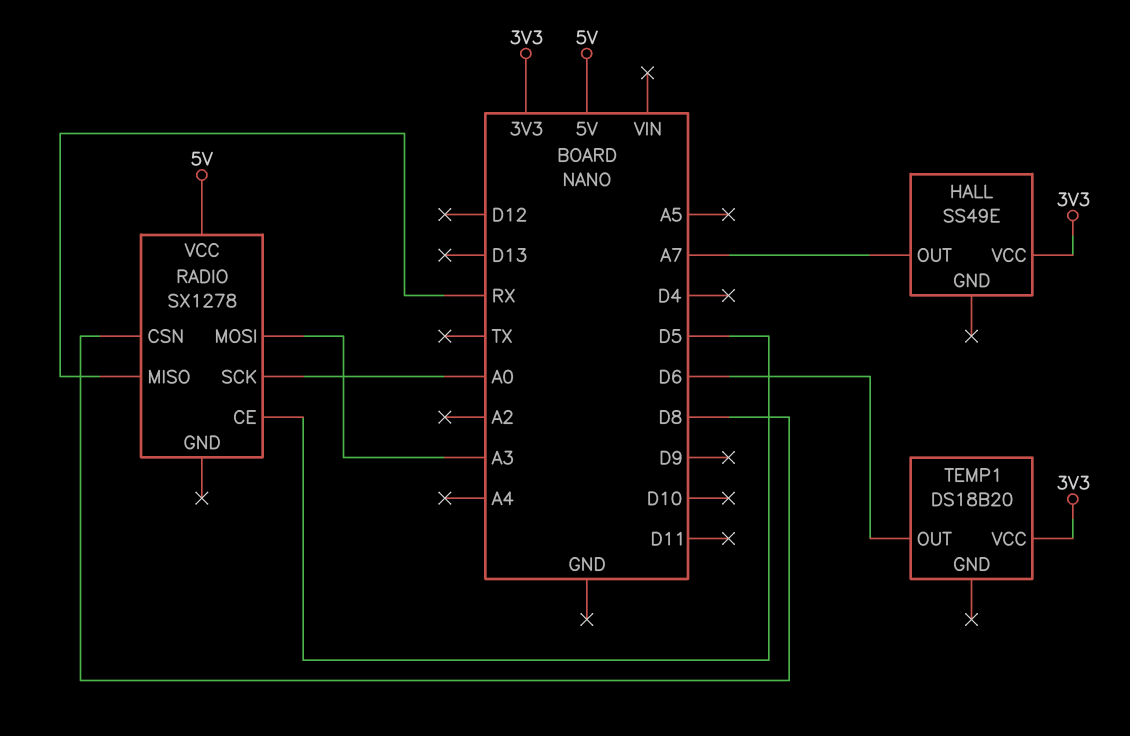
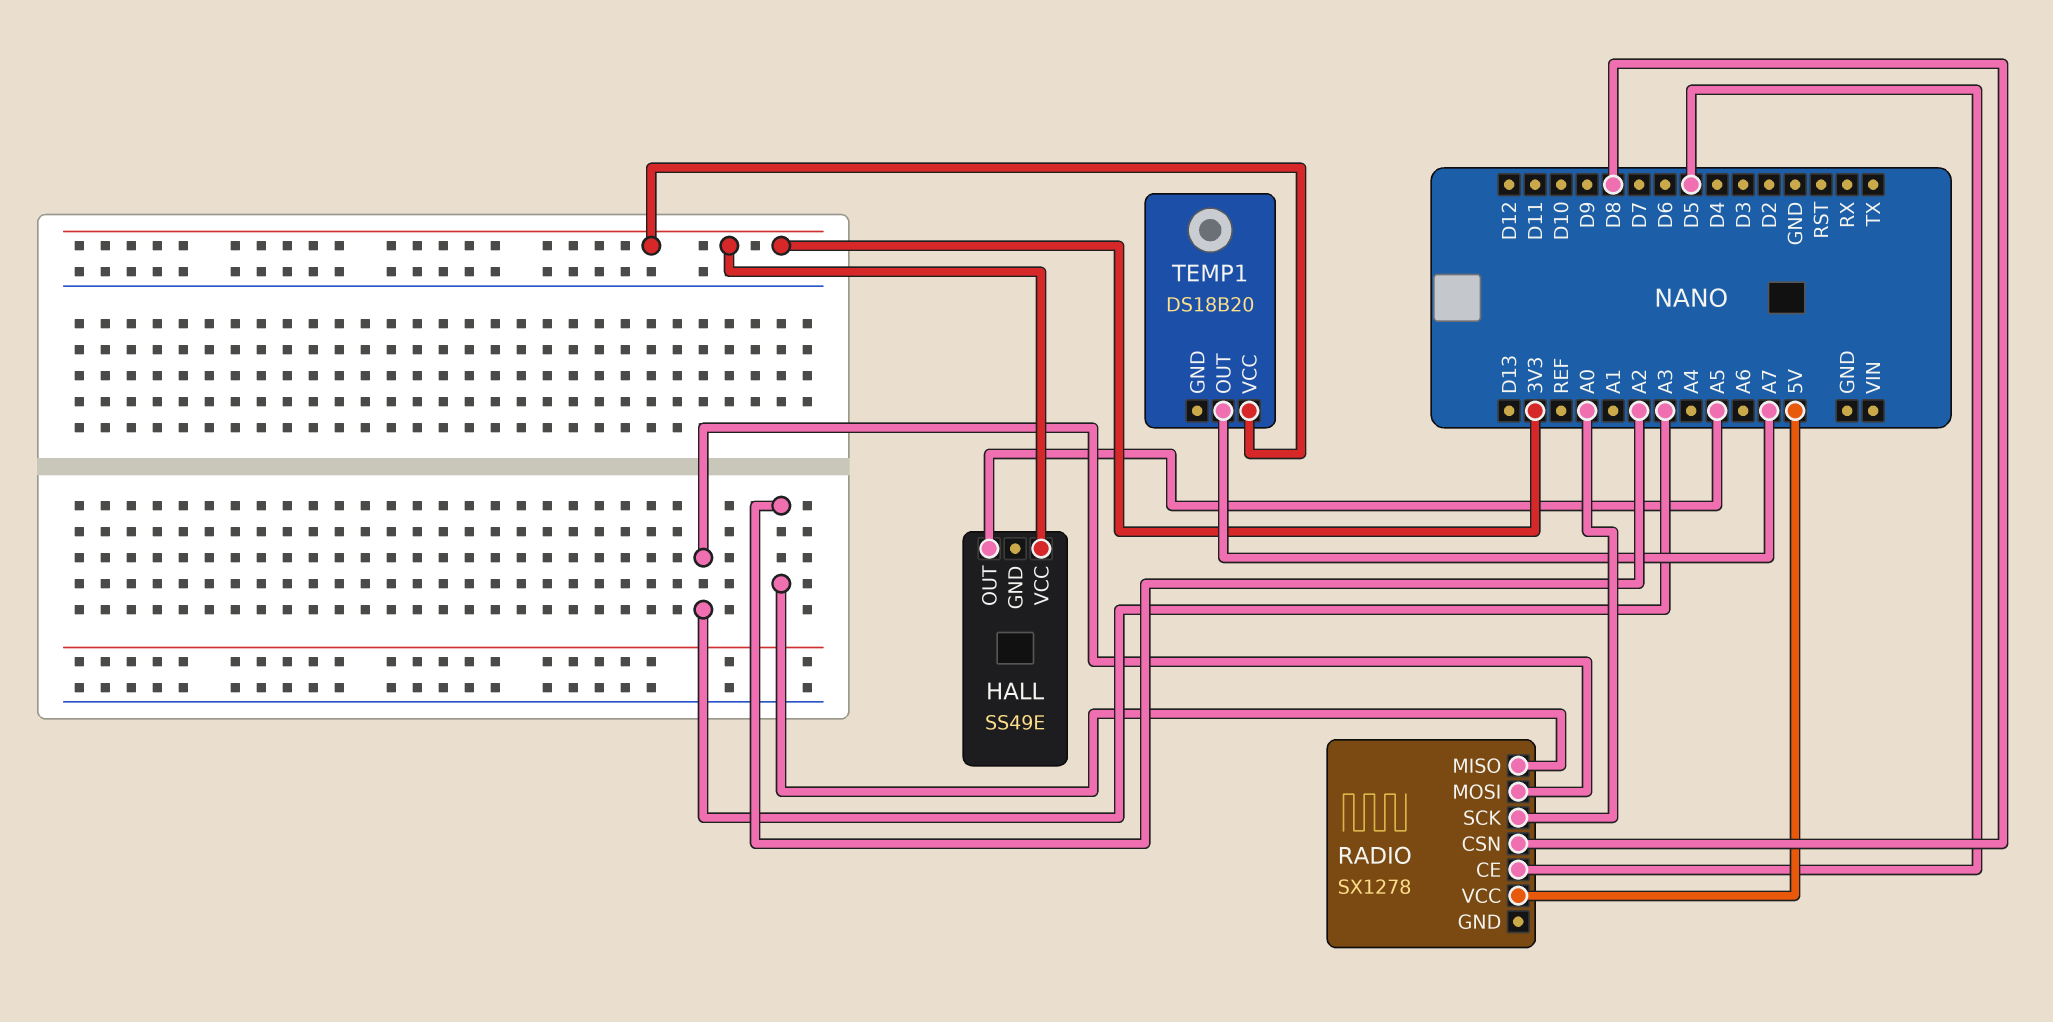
HALL pin OUT: A7 -> A5
RADIO pin MISO: RX -> A2
TEMP1 pin OUT: D6 -> A7

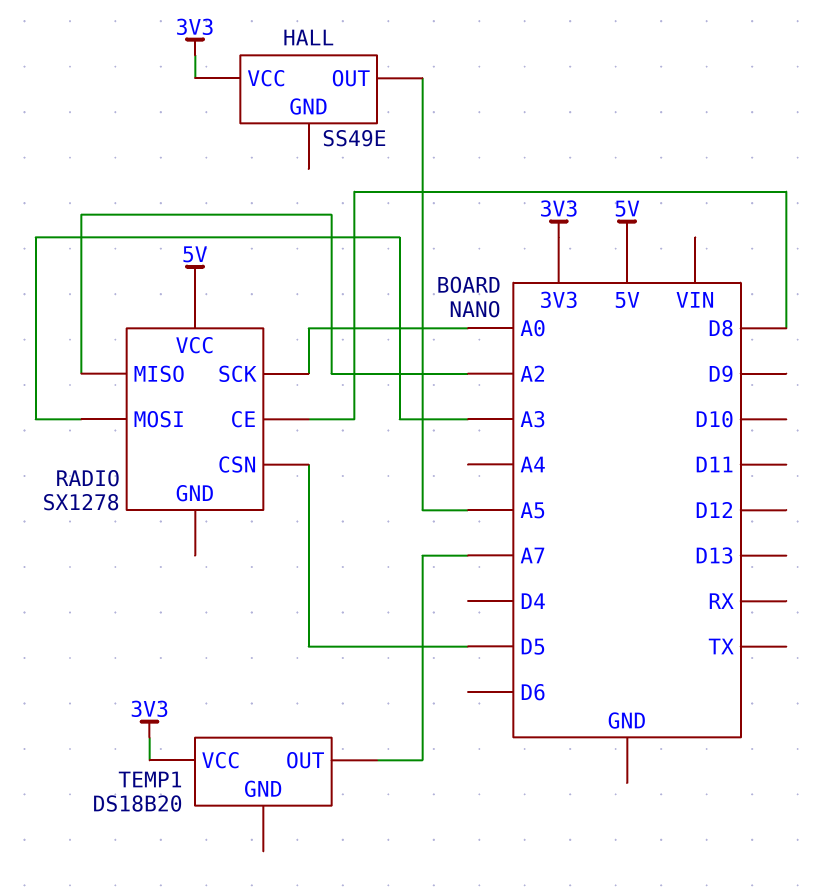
RADIO pin CE: D5 -> D8
RADIO pin CSN: D8 -> D5

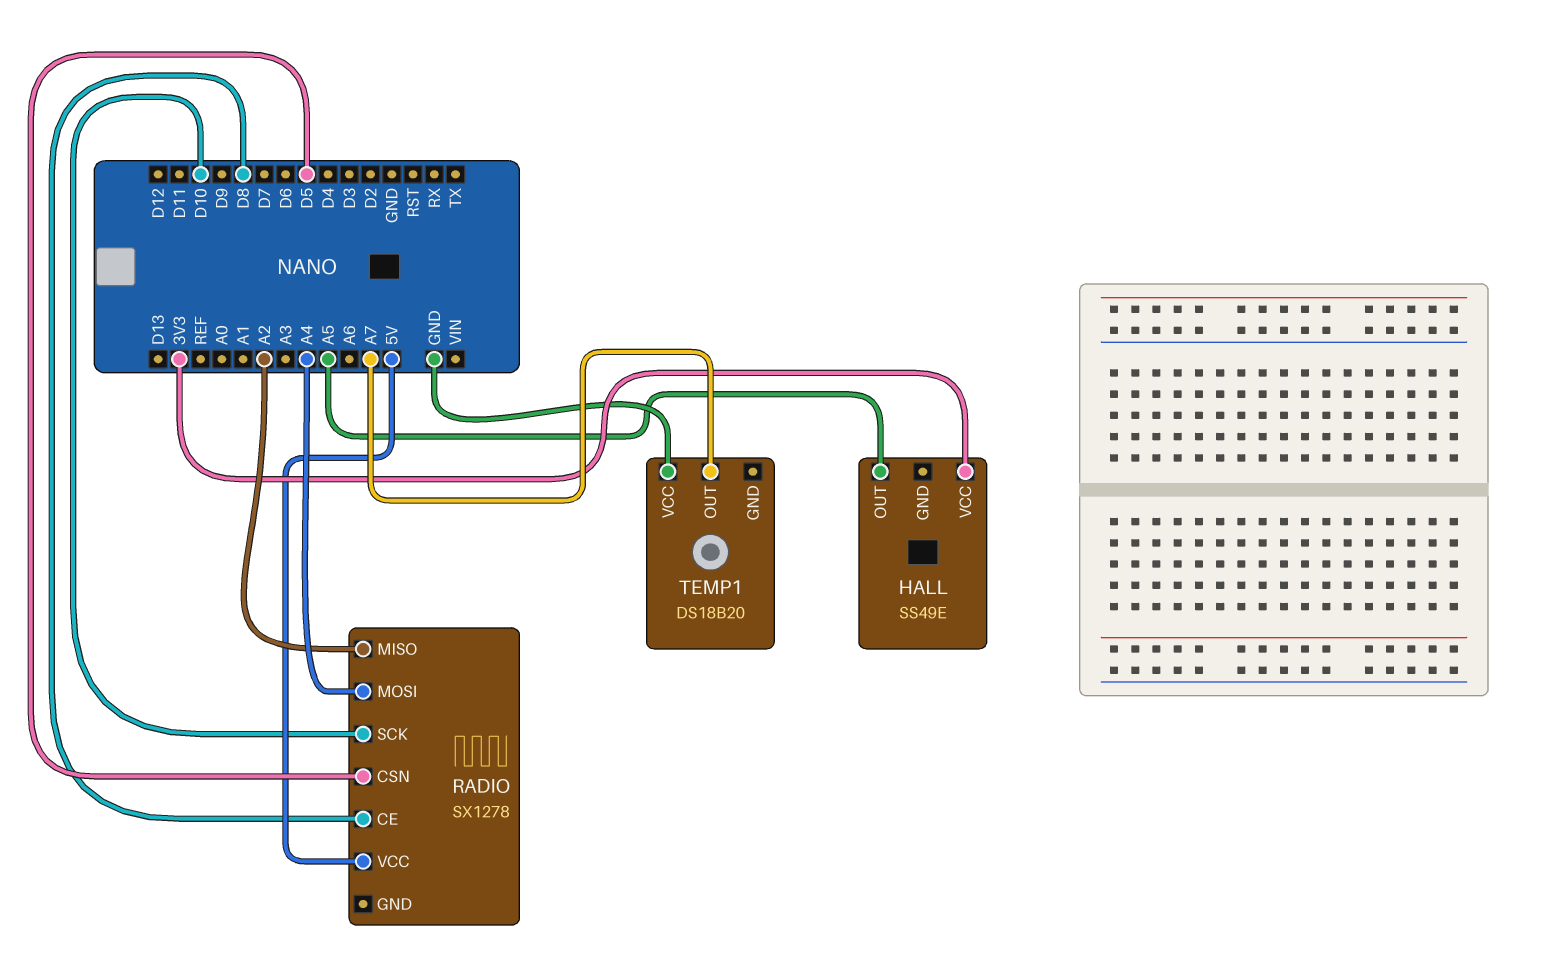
RADIO pin MOSI: A3 -> A4
RADIO pin SCK: A0 -> D10
TEMP1 pin VCC: 3V3 -> GND

